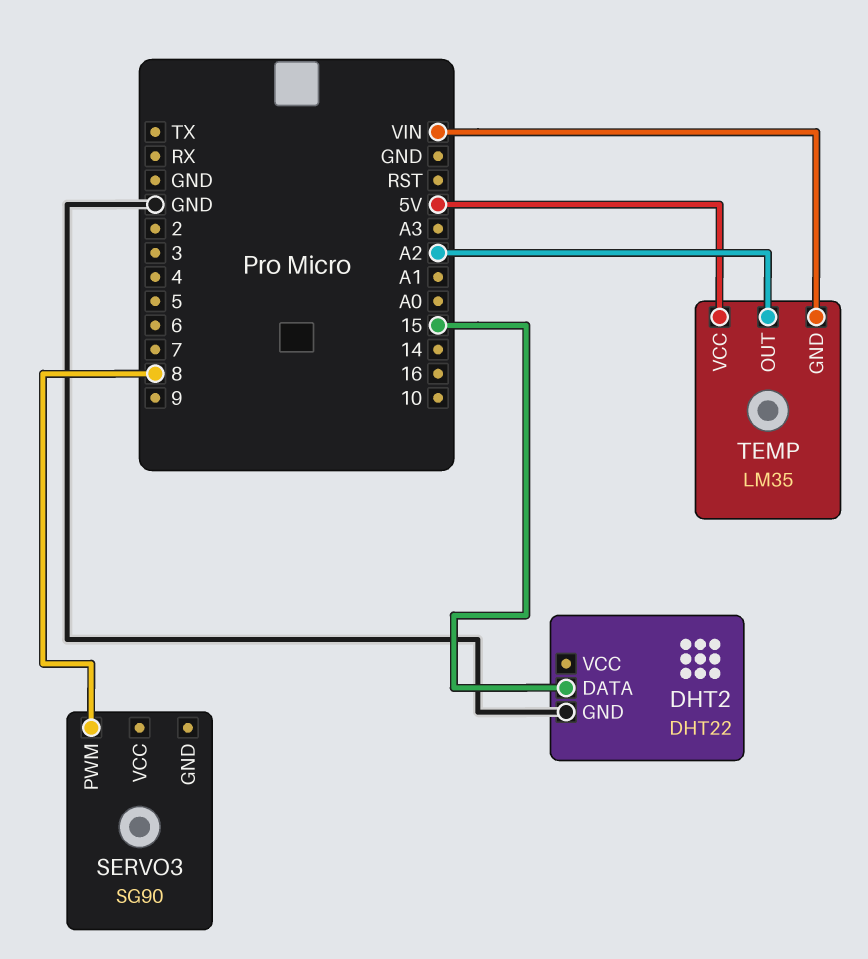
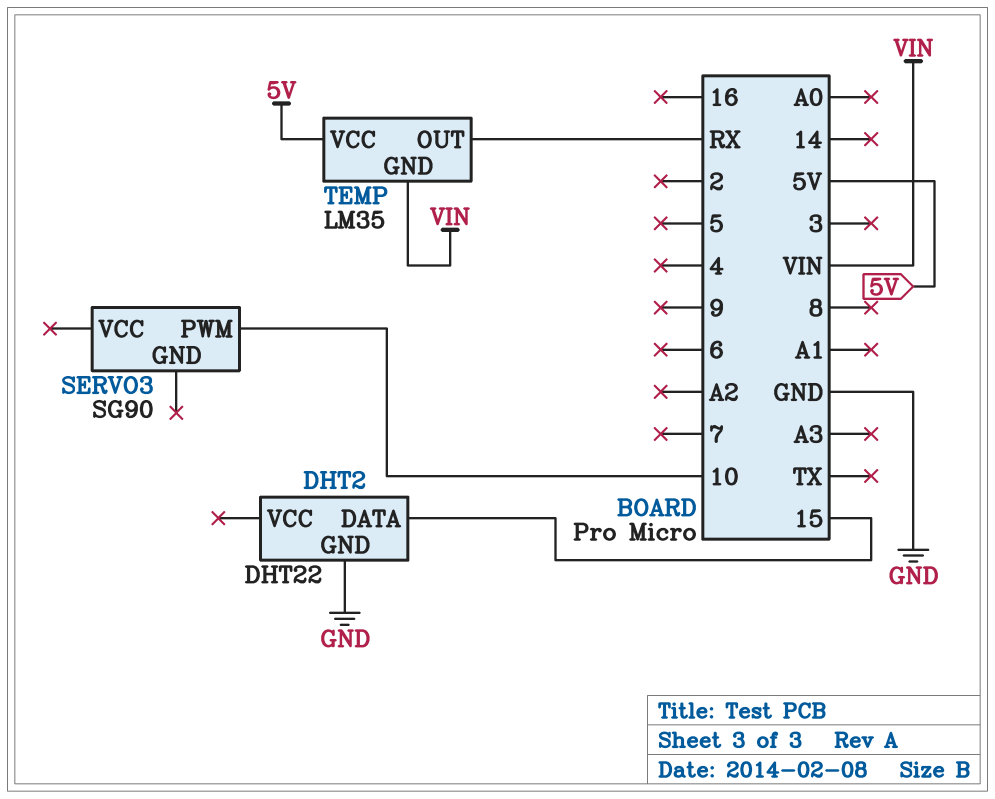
SERVO3 pin PWM: 8 -> 10
TEMP pin OUT: A2 -> RX

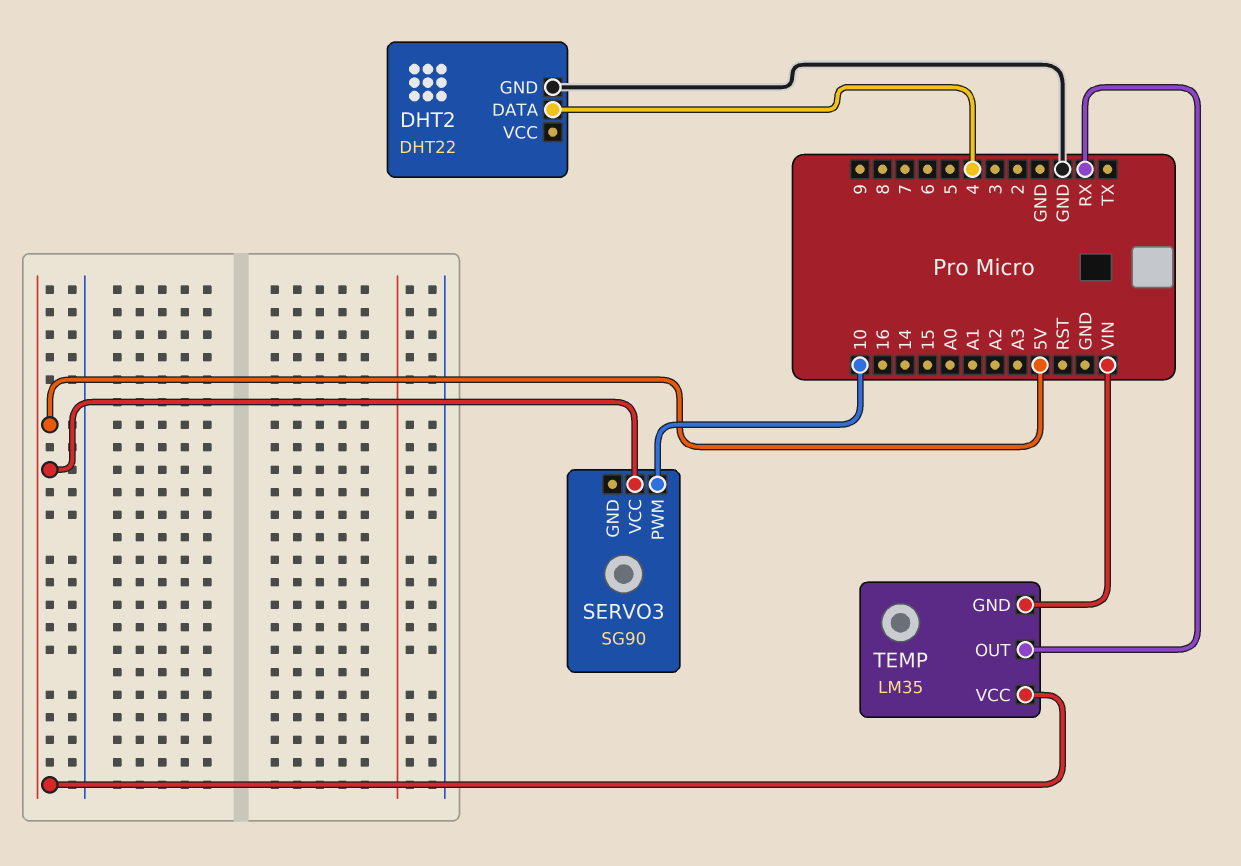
DHT2 pin DATA: 15 -> 4
SERVO3 pin VCC: none -> 5V

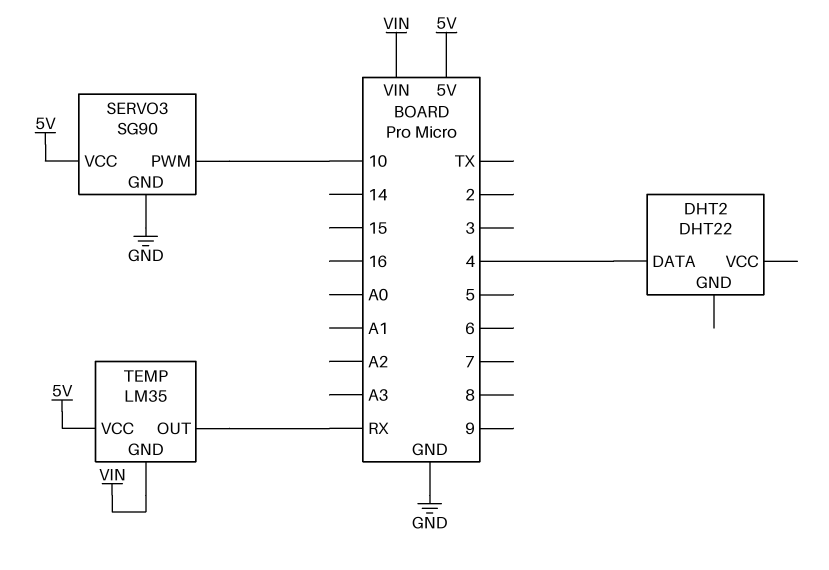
DHT2 pin GND: GND -> none
SERVO3 pin GND: none -> GND

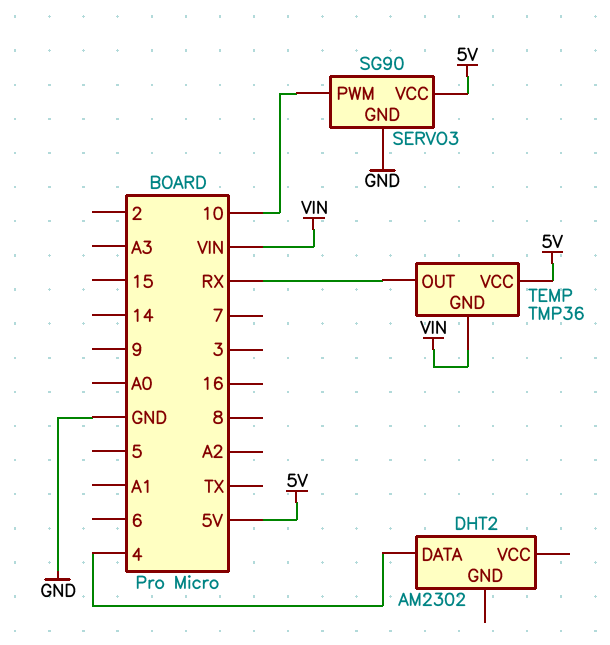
DHT2: DHT22 -> AM2302
TEMP: LM35 -> TMP36

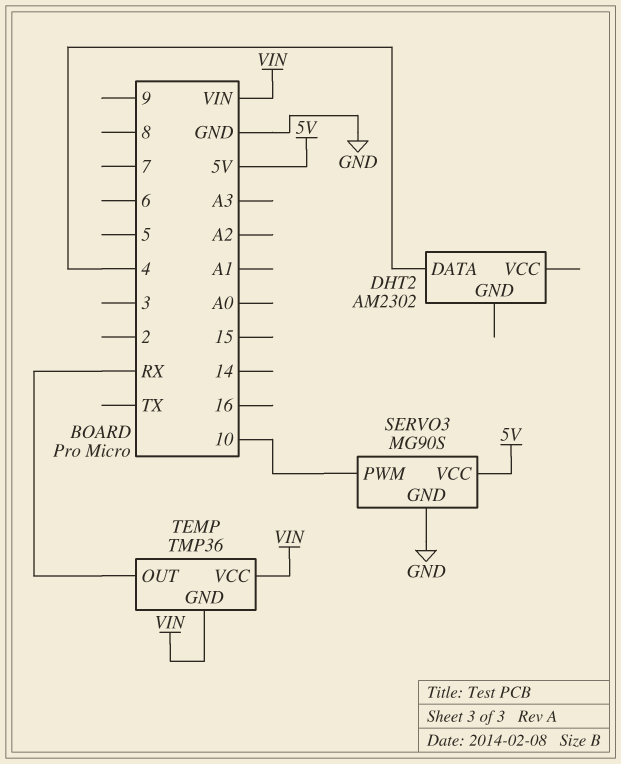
SERVO3: SG90 -> MG90S
TEMP pin VCC: 5V -> VIN

